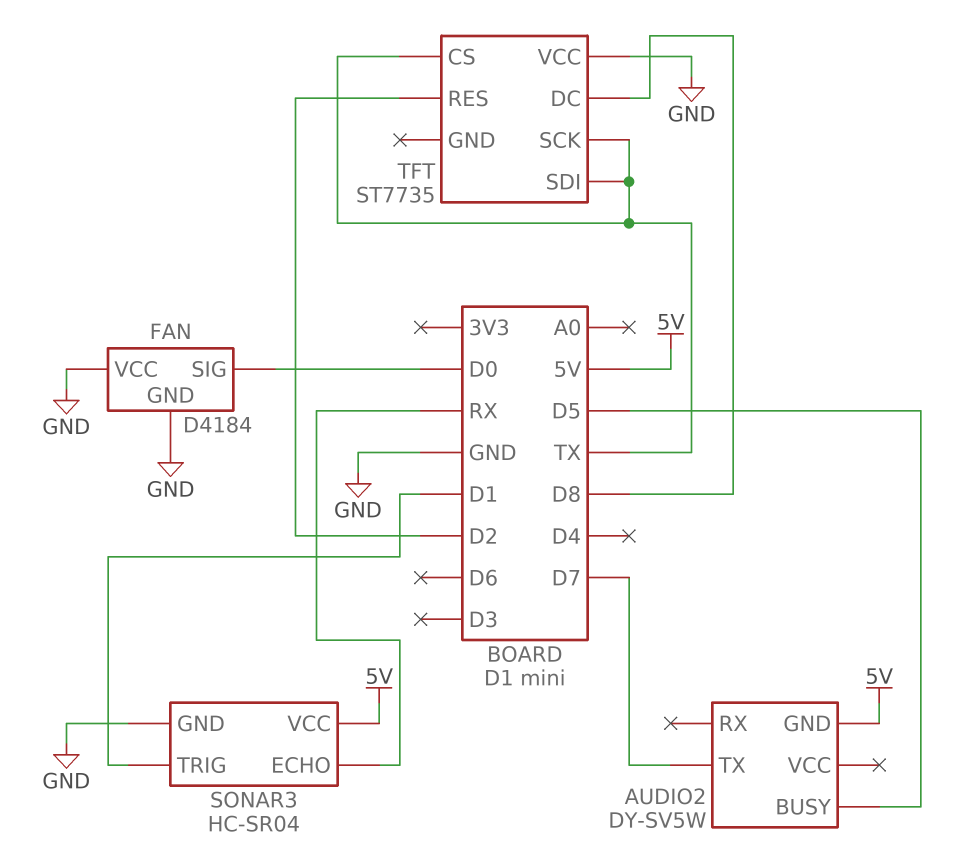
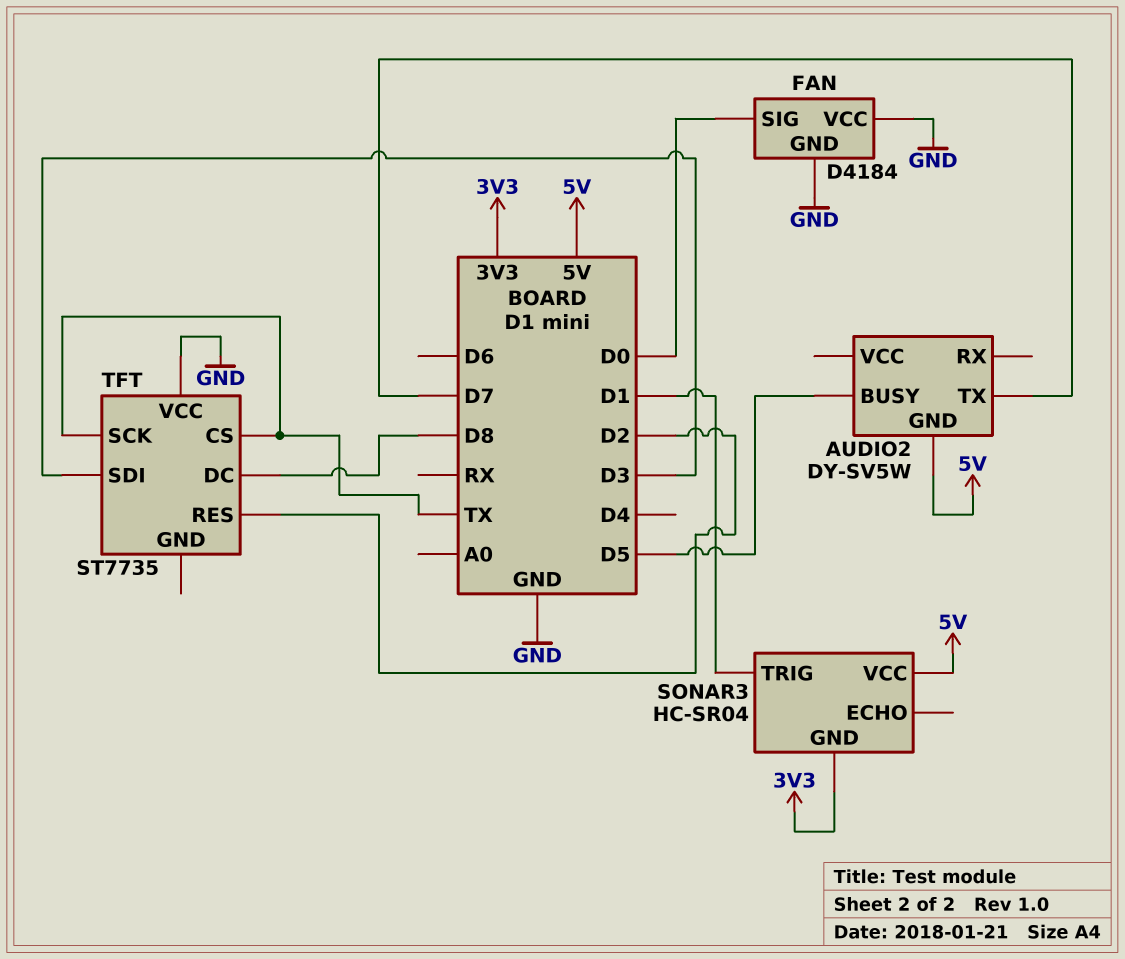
SONAR3 pin ECHO: RX -> none
SONAR3 pin GND: GND -> 3V3
TFT pin SDI: TX -> D3

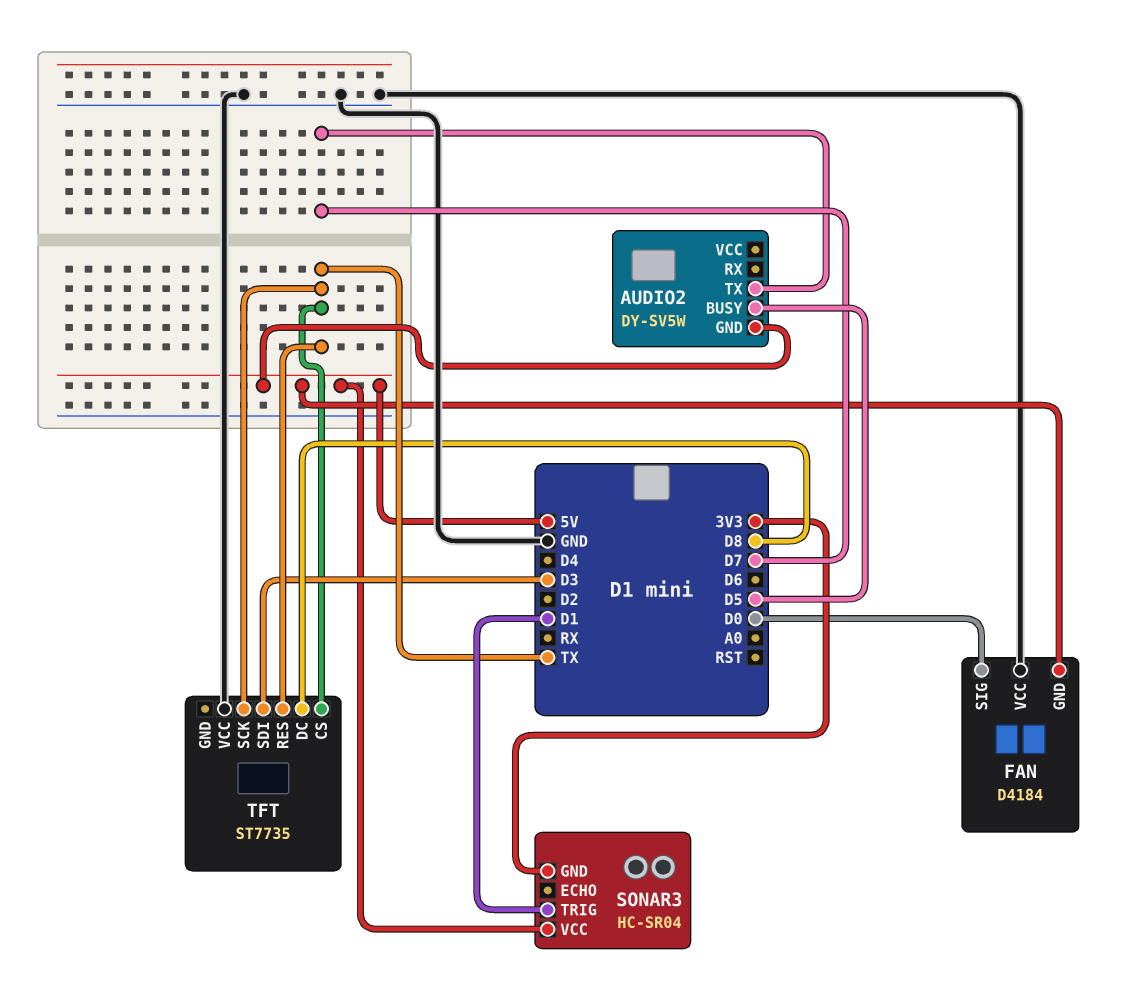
FAN pin GND: GND -> 5V
TFT pin RES: D2 -> TX

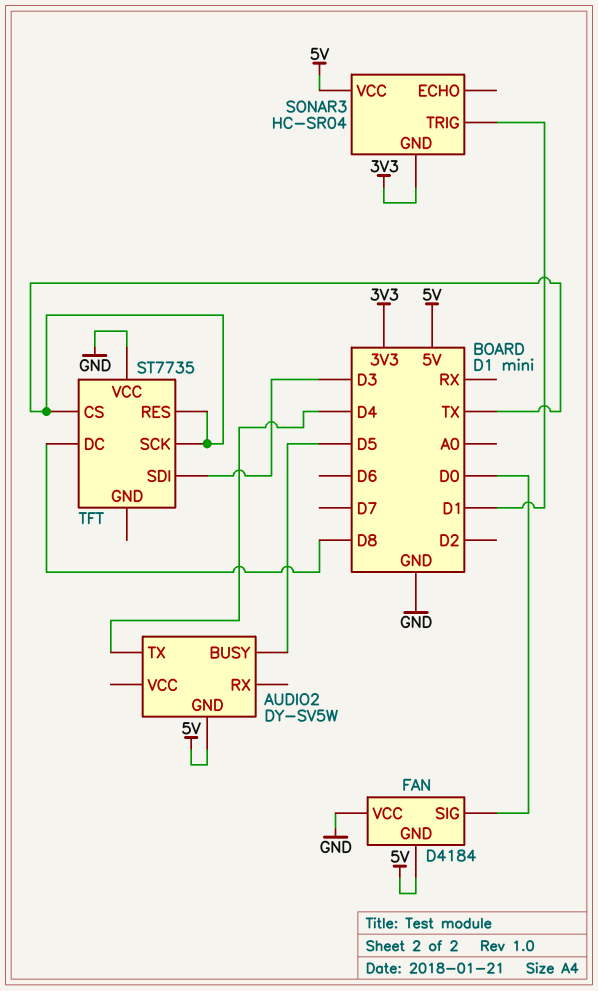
AUDIO2 pin TX: D7 -> D4

